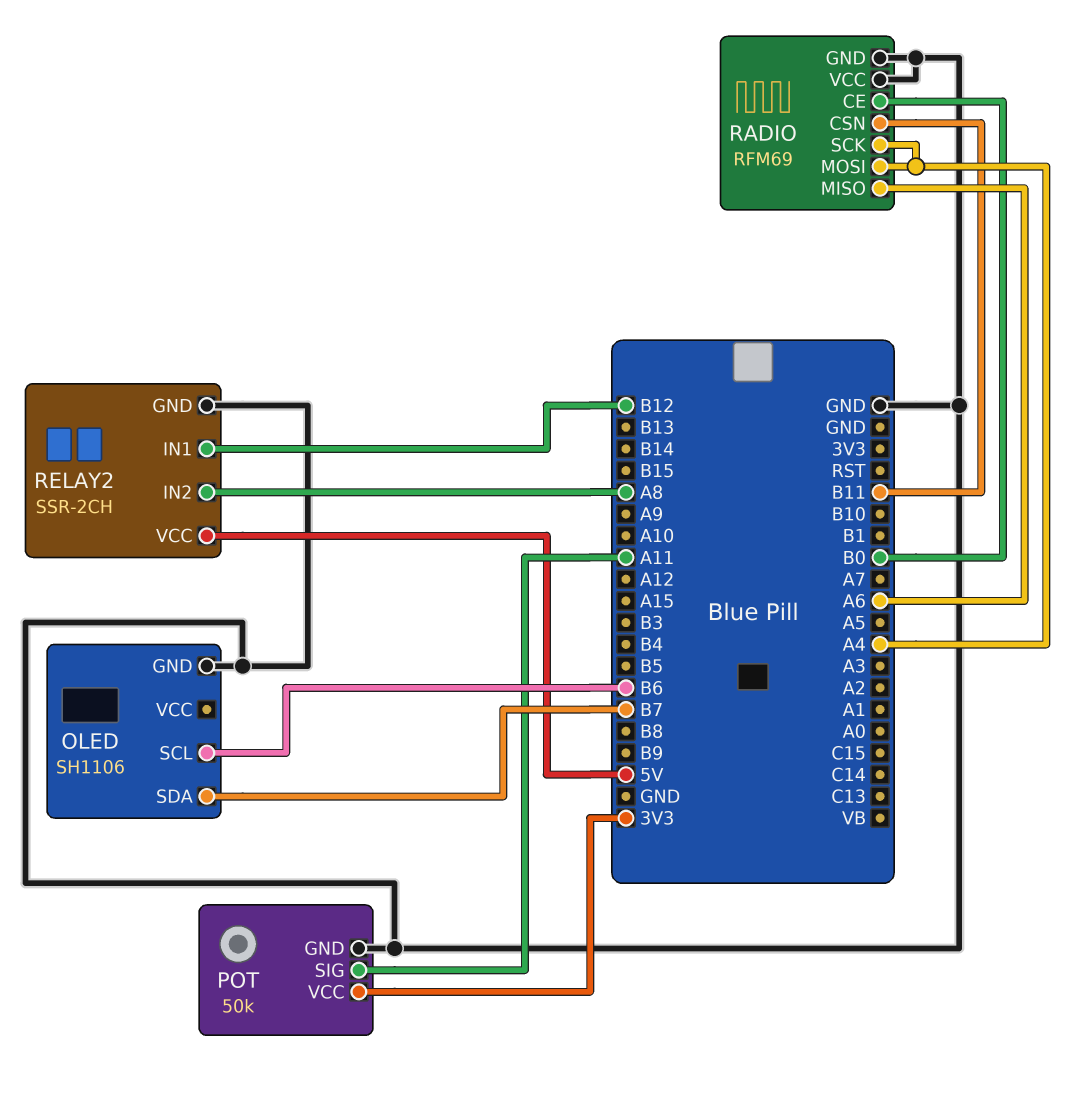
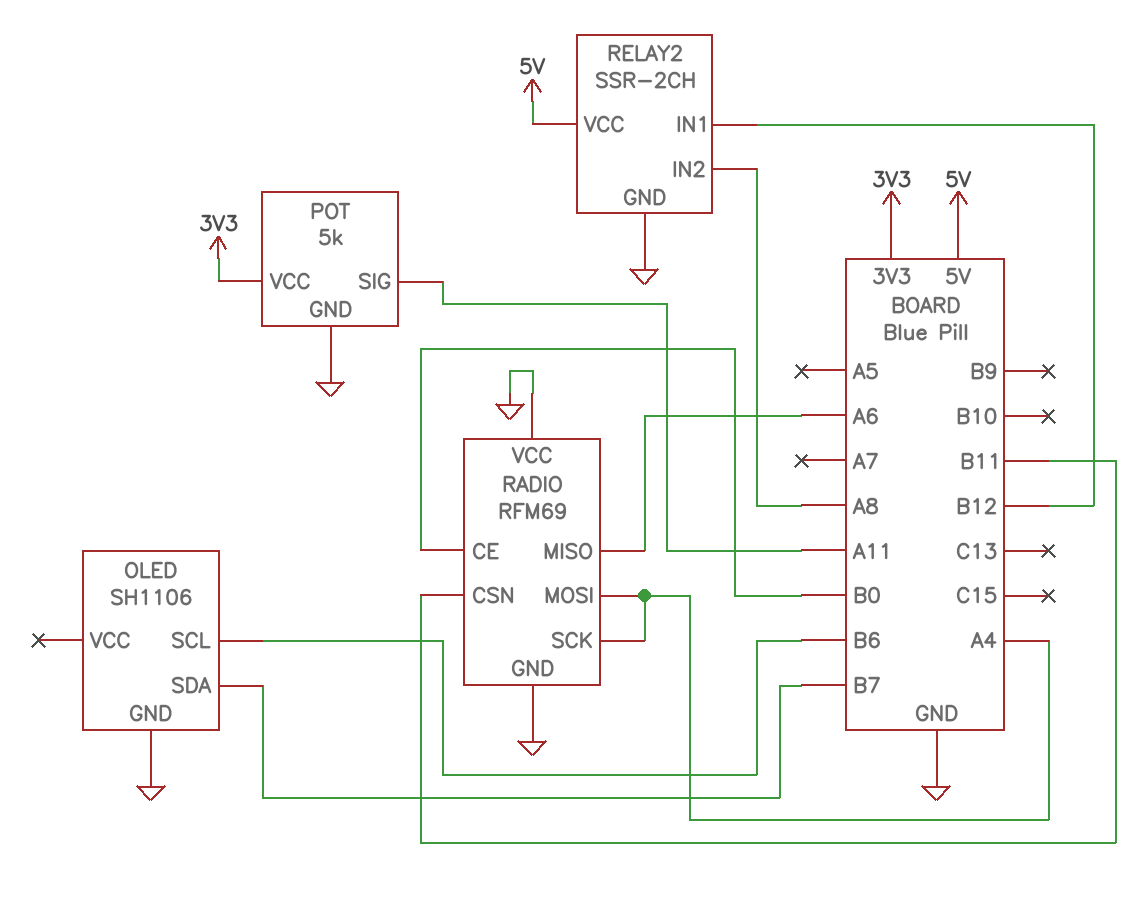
POT: 50k -> 5k

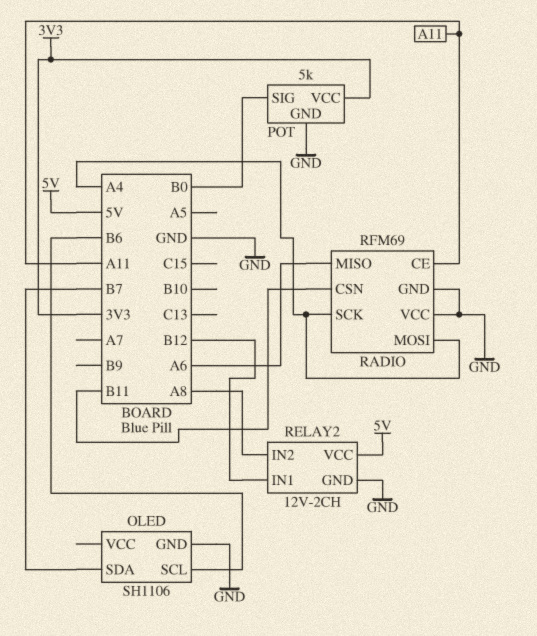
POT pin SIG: A11 -> B0
RADIO pin CE: B0 -> A11
RELAY2: SSR-2CH -> 12V-2CH

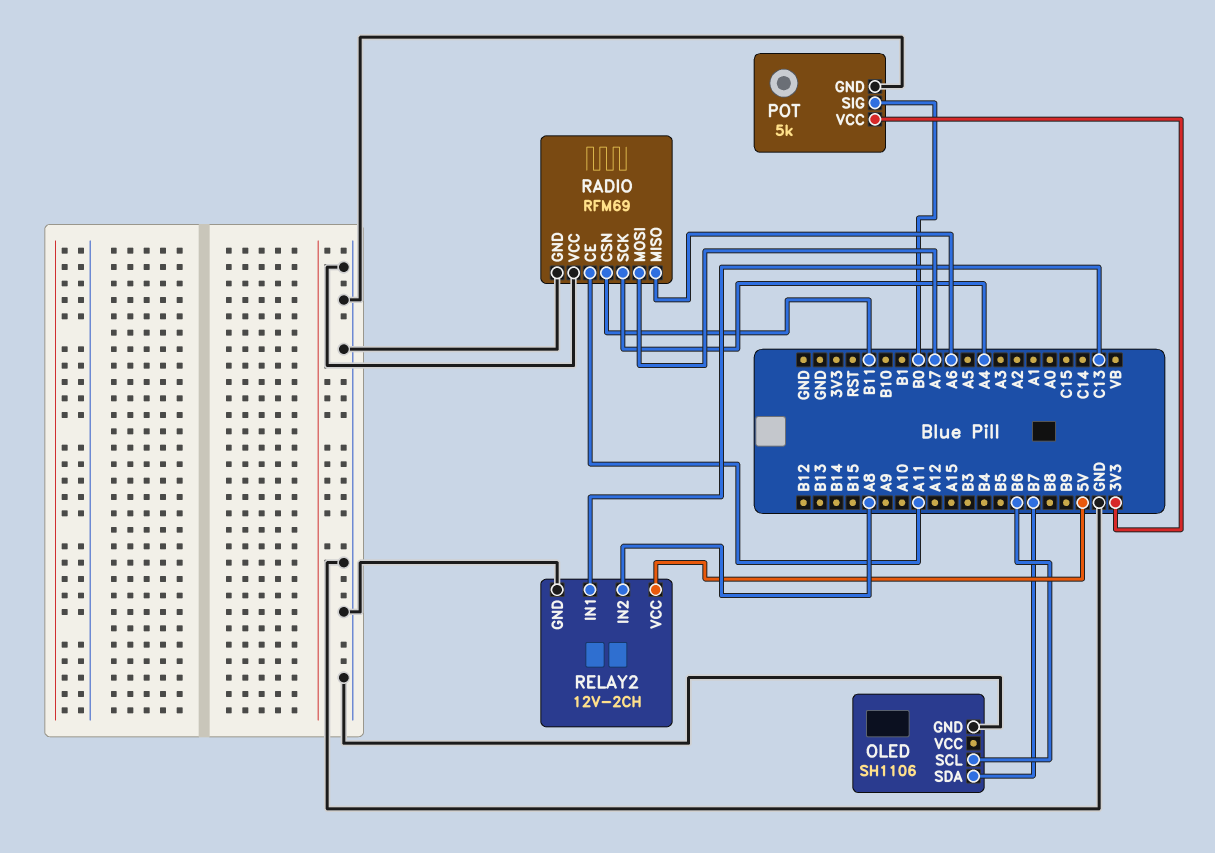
RADIO pin MOSI: A4 -> A7
RELAY2 pin IN1: B12 -> C13

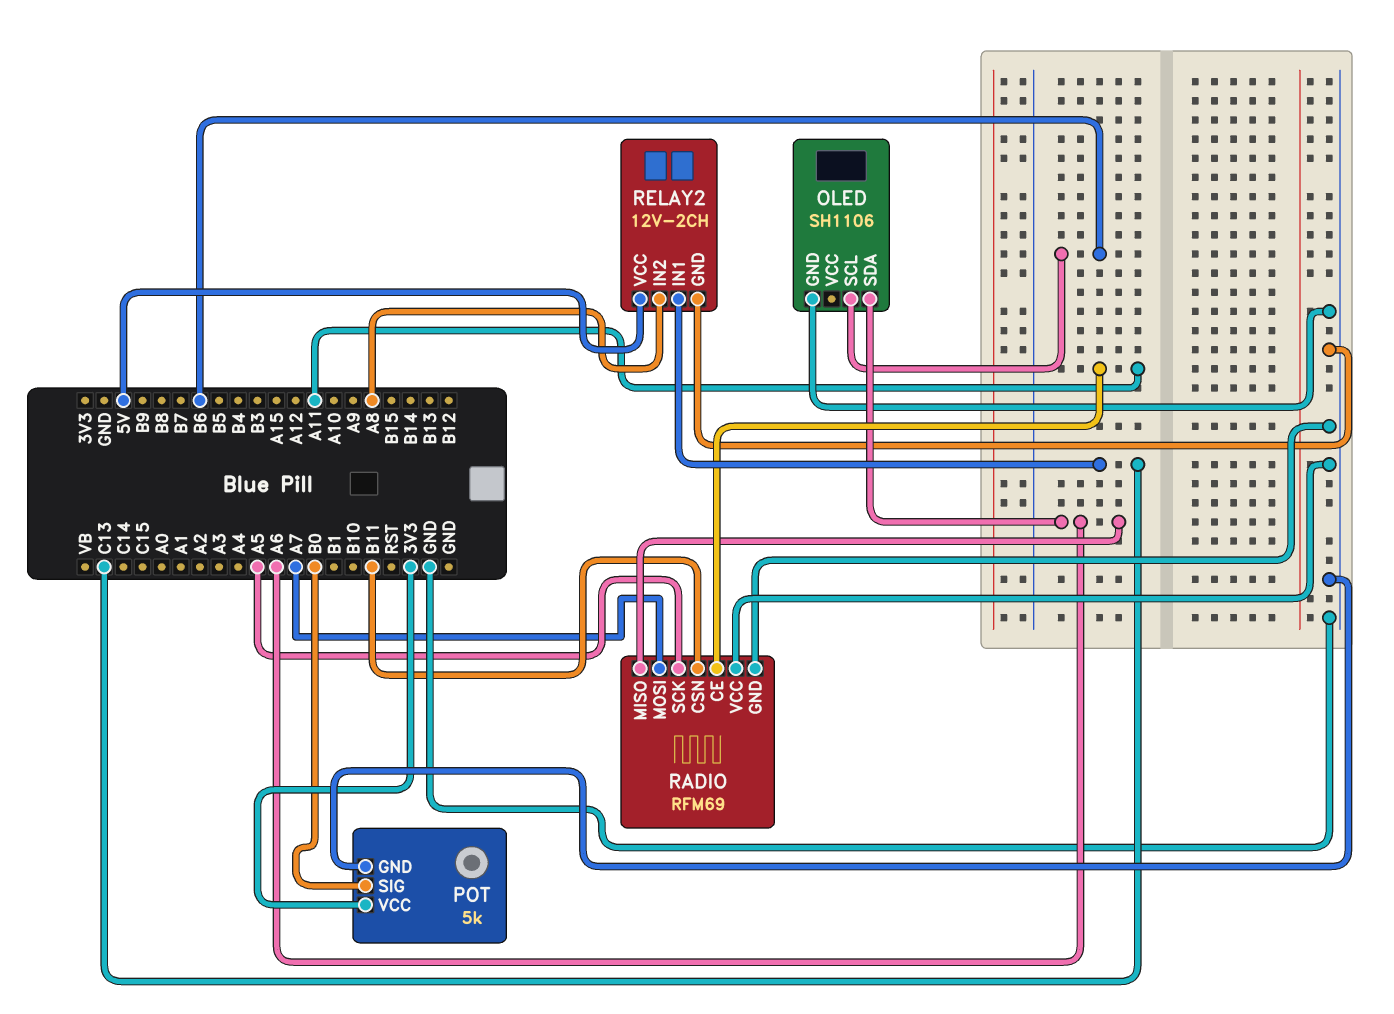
OLED pin SDA: B7 -> A6
RADIO pin SCK: A4 -> A5

